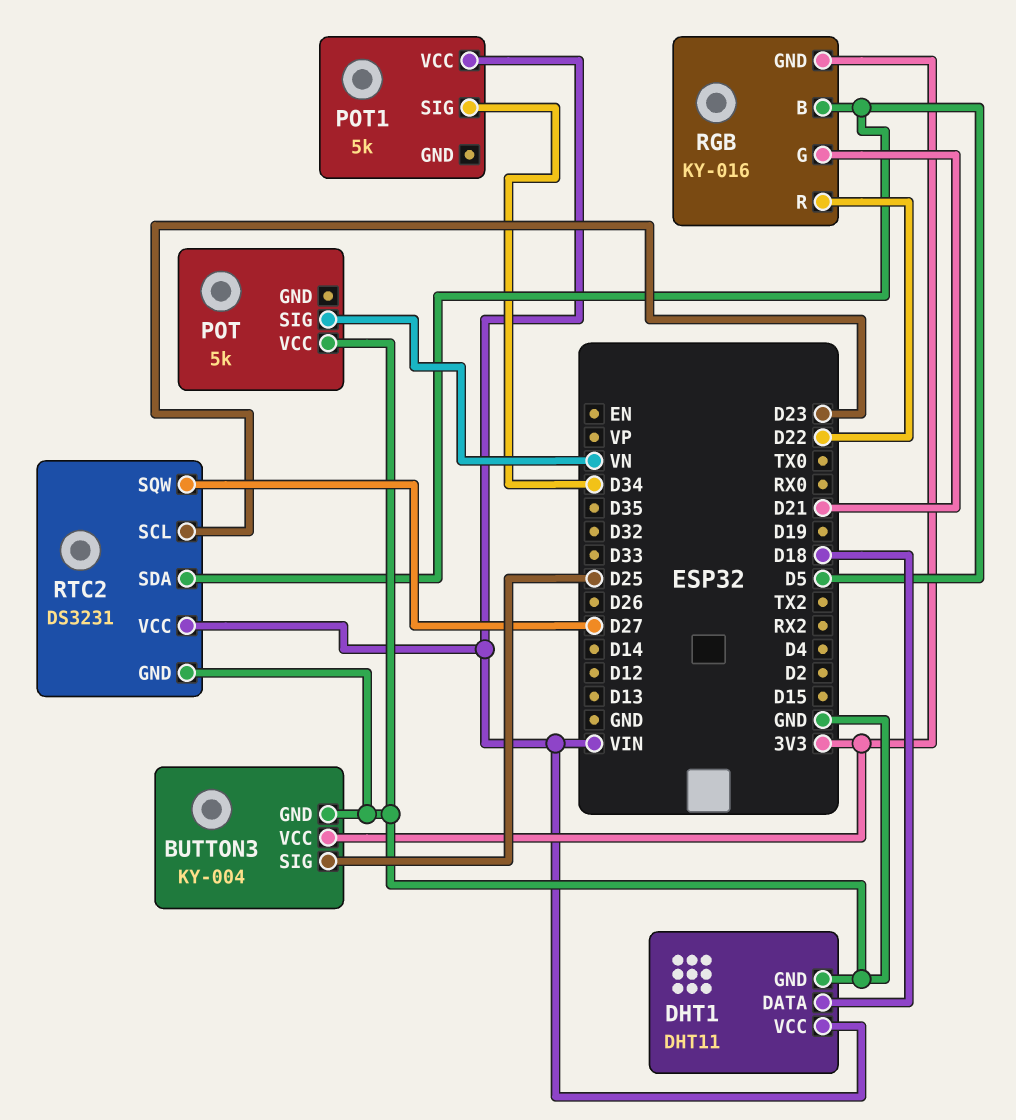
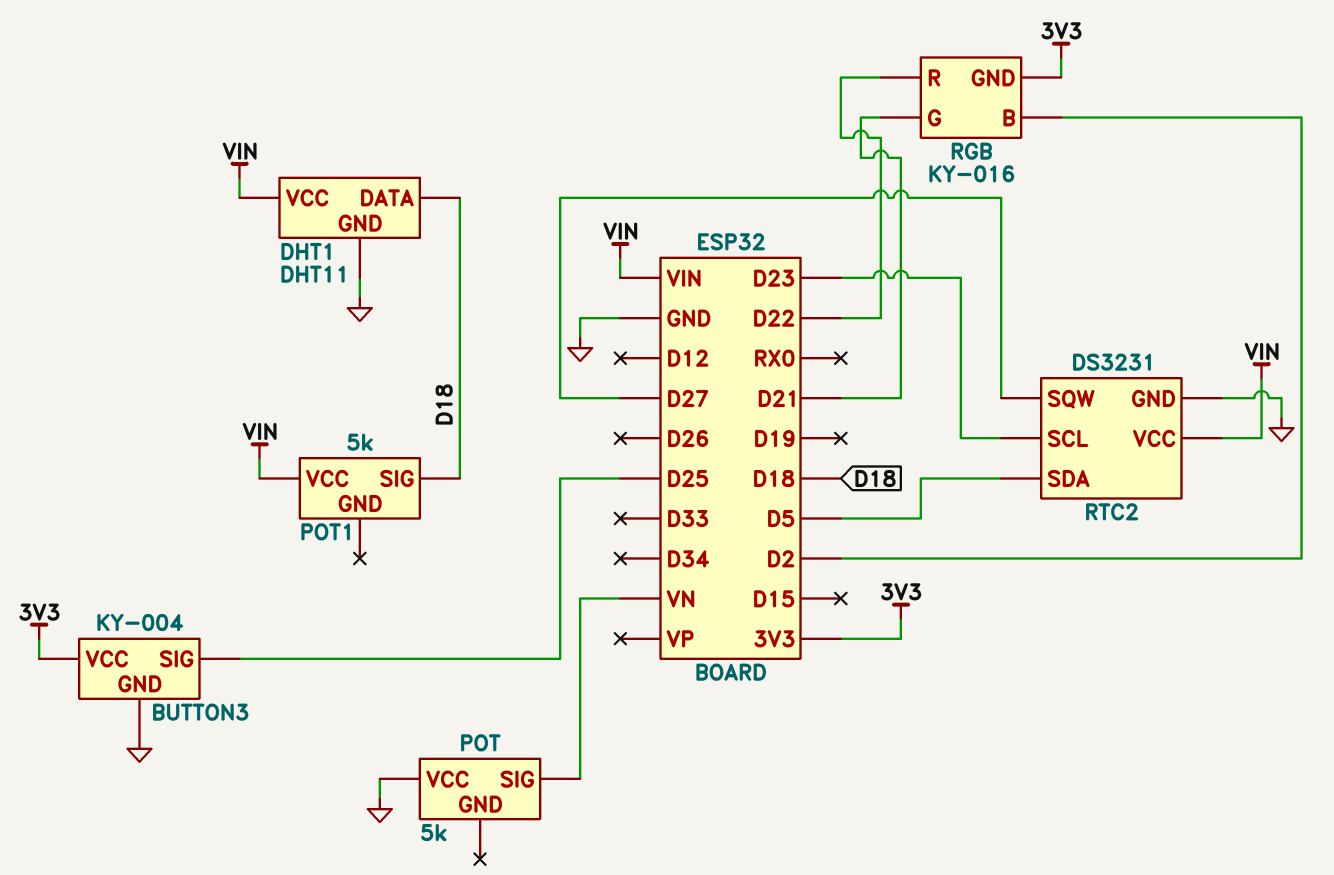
POT1 pin SIG: D34 -> D18
RGB pin B: D5 -> D2

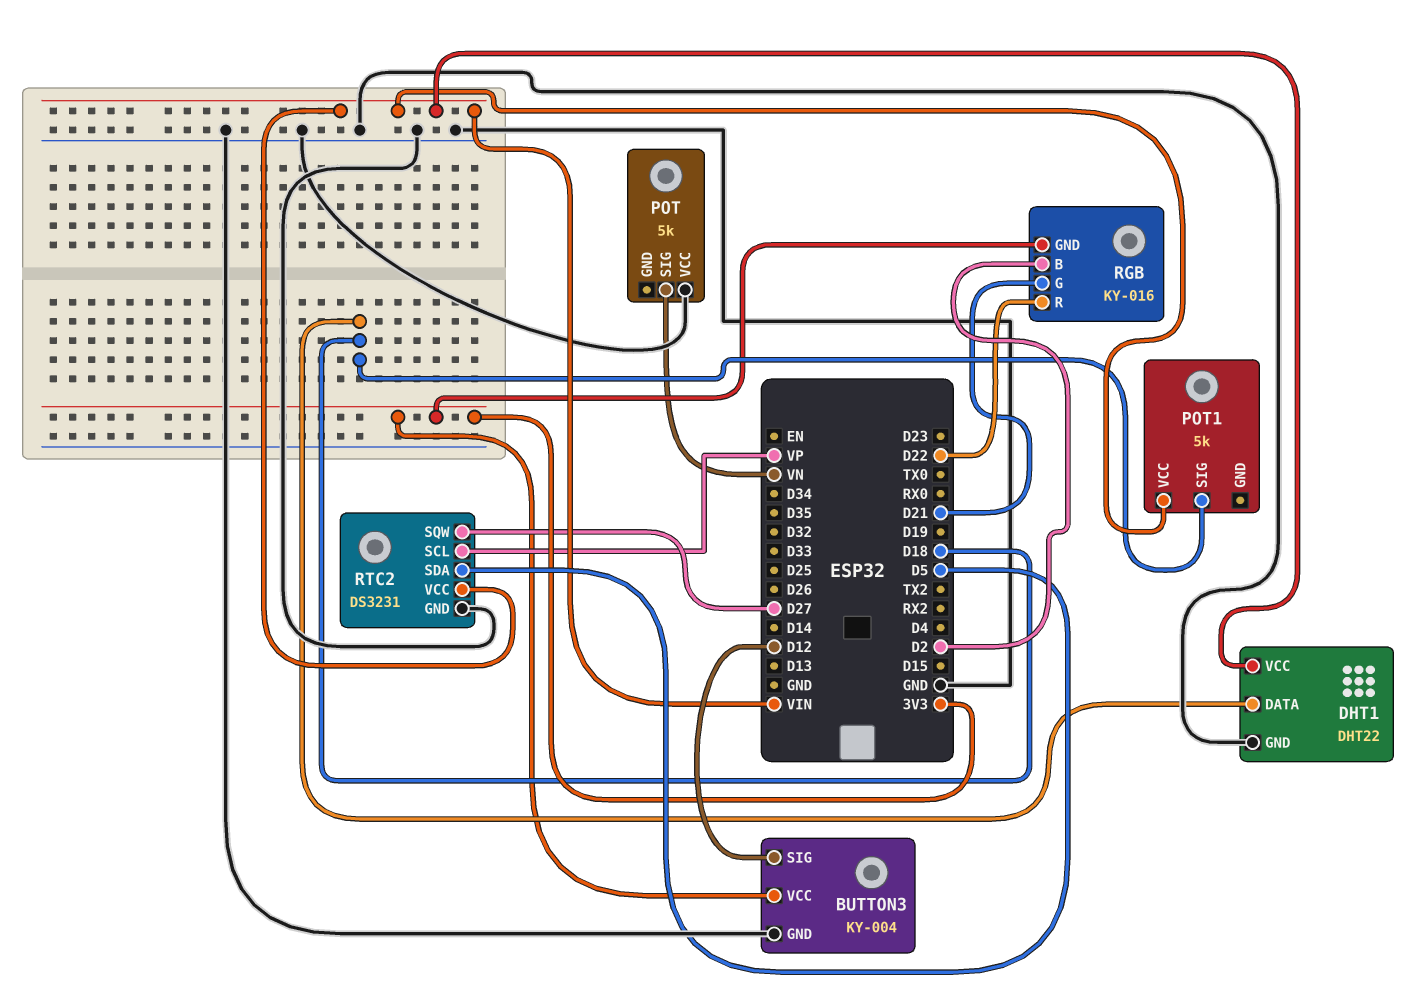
BUTTON3 pin SIG: D25 -> D12
DHT1: DHT11 -> DHT22
RTC2 pin SCL: D23 -> VP

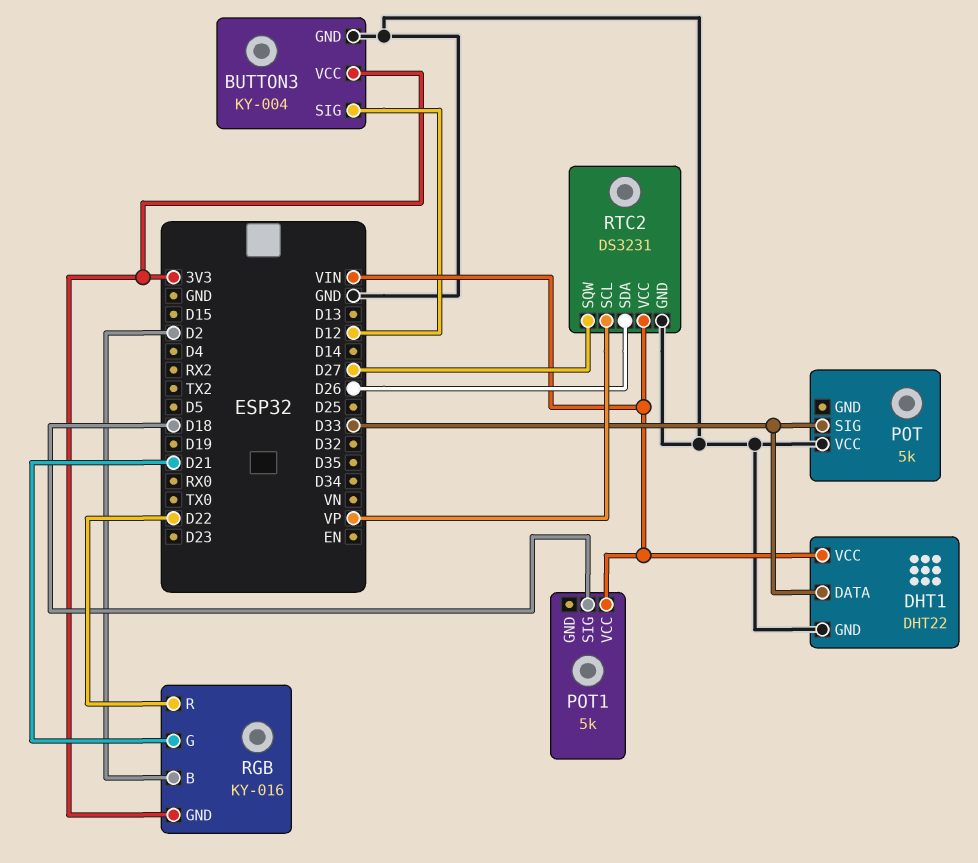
DHT1 pin DATA: D18 -> D33
POT pin SIG: VN -> D33
RTC2 pin SDA: D5 -> D26

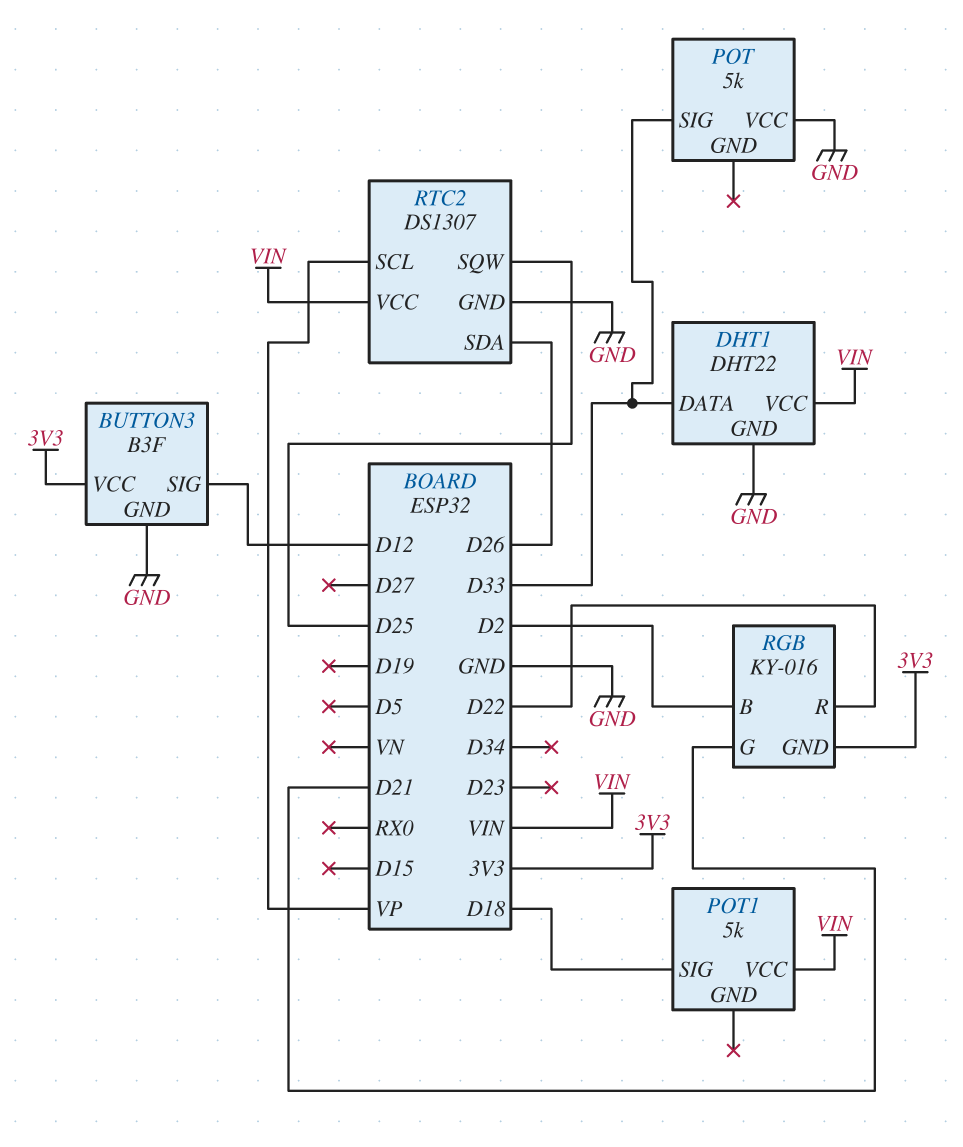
BUTTON3: KY-004 -> B3F
RTC2: DS3231 -> DS1307
RTC2 pin SQW: D27 -> D25

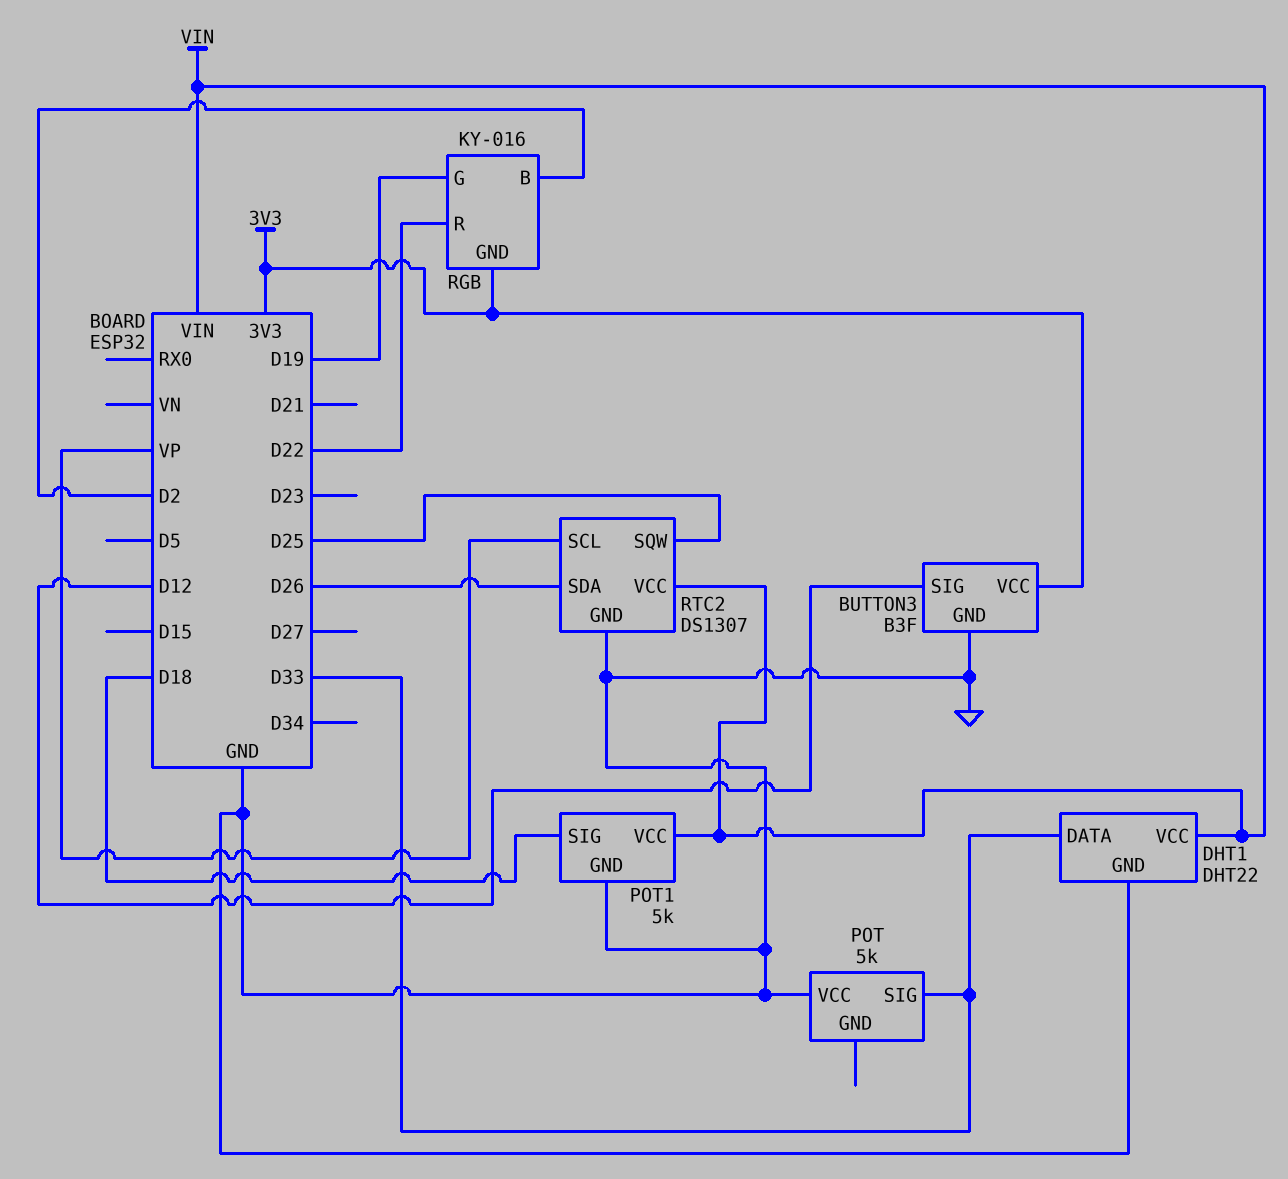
POT1 pin GND: none -> GND
RGB pin G: D21 -> D19

